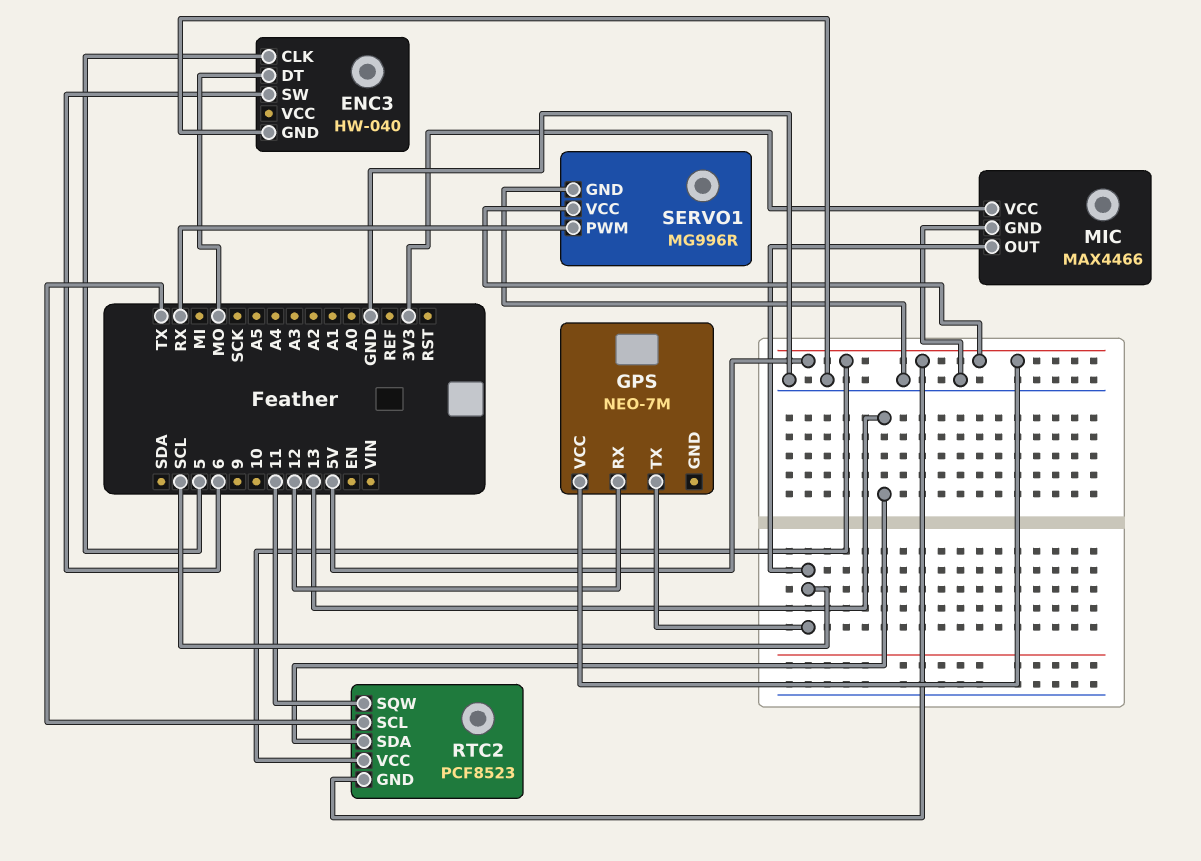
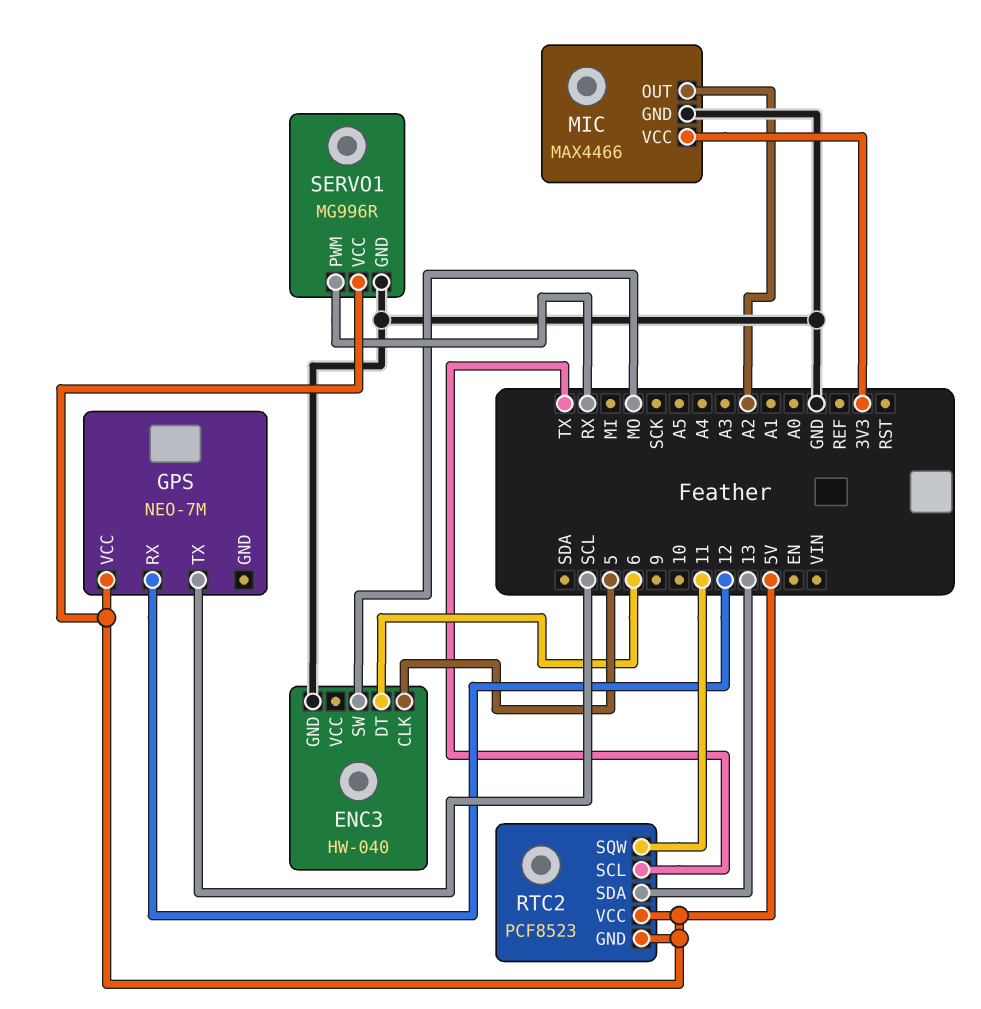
ENC3 pin DT: MO -> 6
ENC3 pin SW: 6 -> MO
MIC pin OUT: SCL -> A2

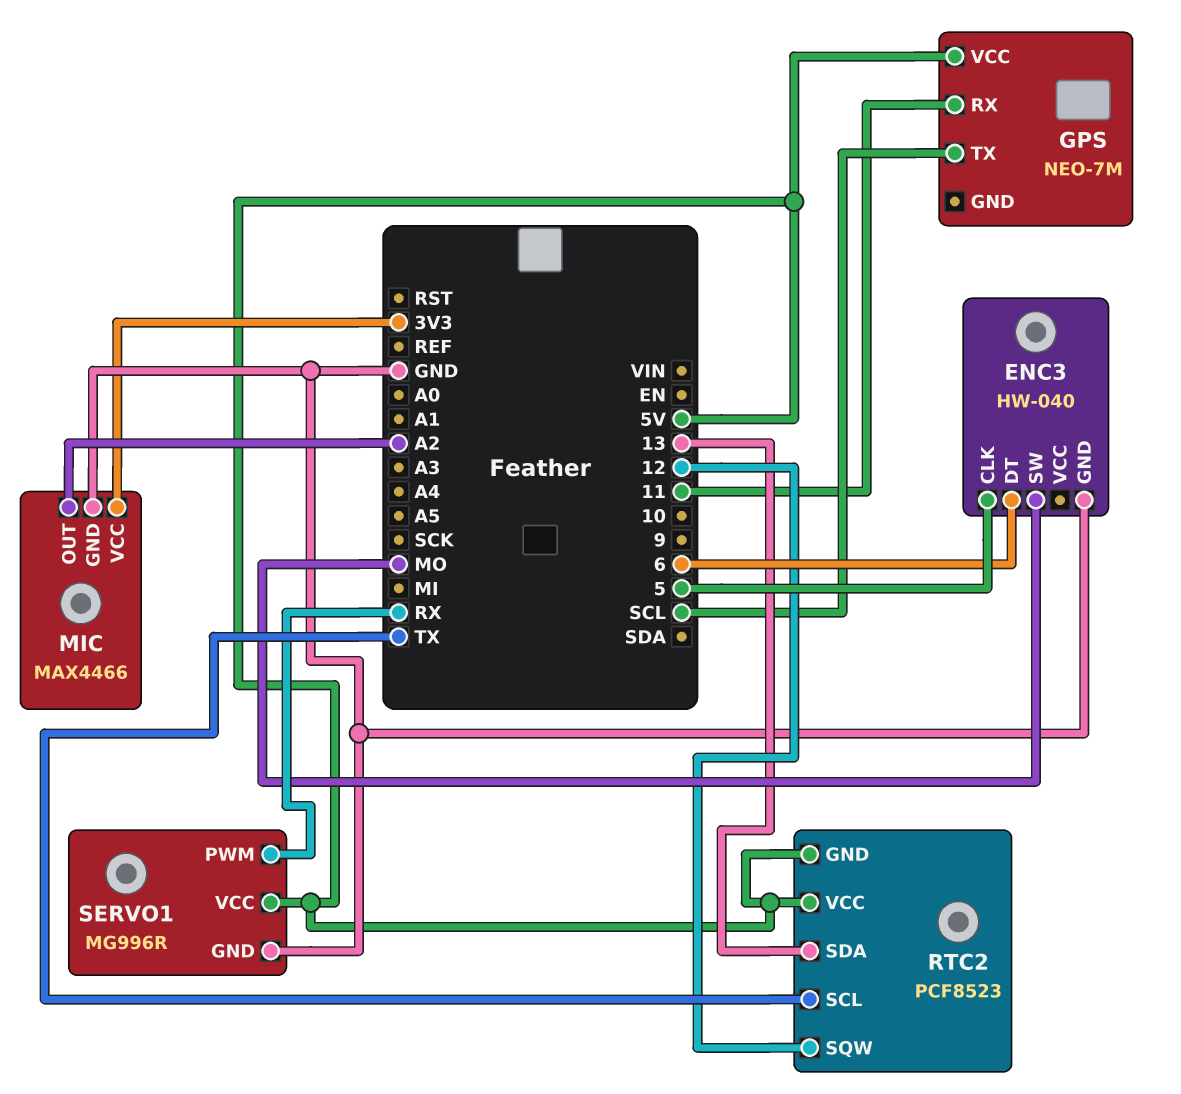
GPS pin RX: 12 -> 11
RTC2 pin SQW: 11 -> 12

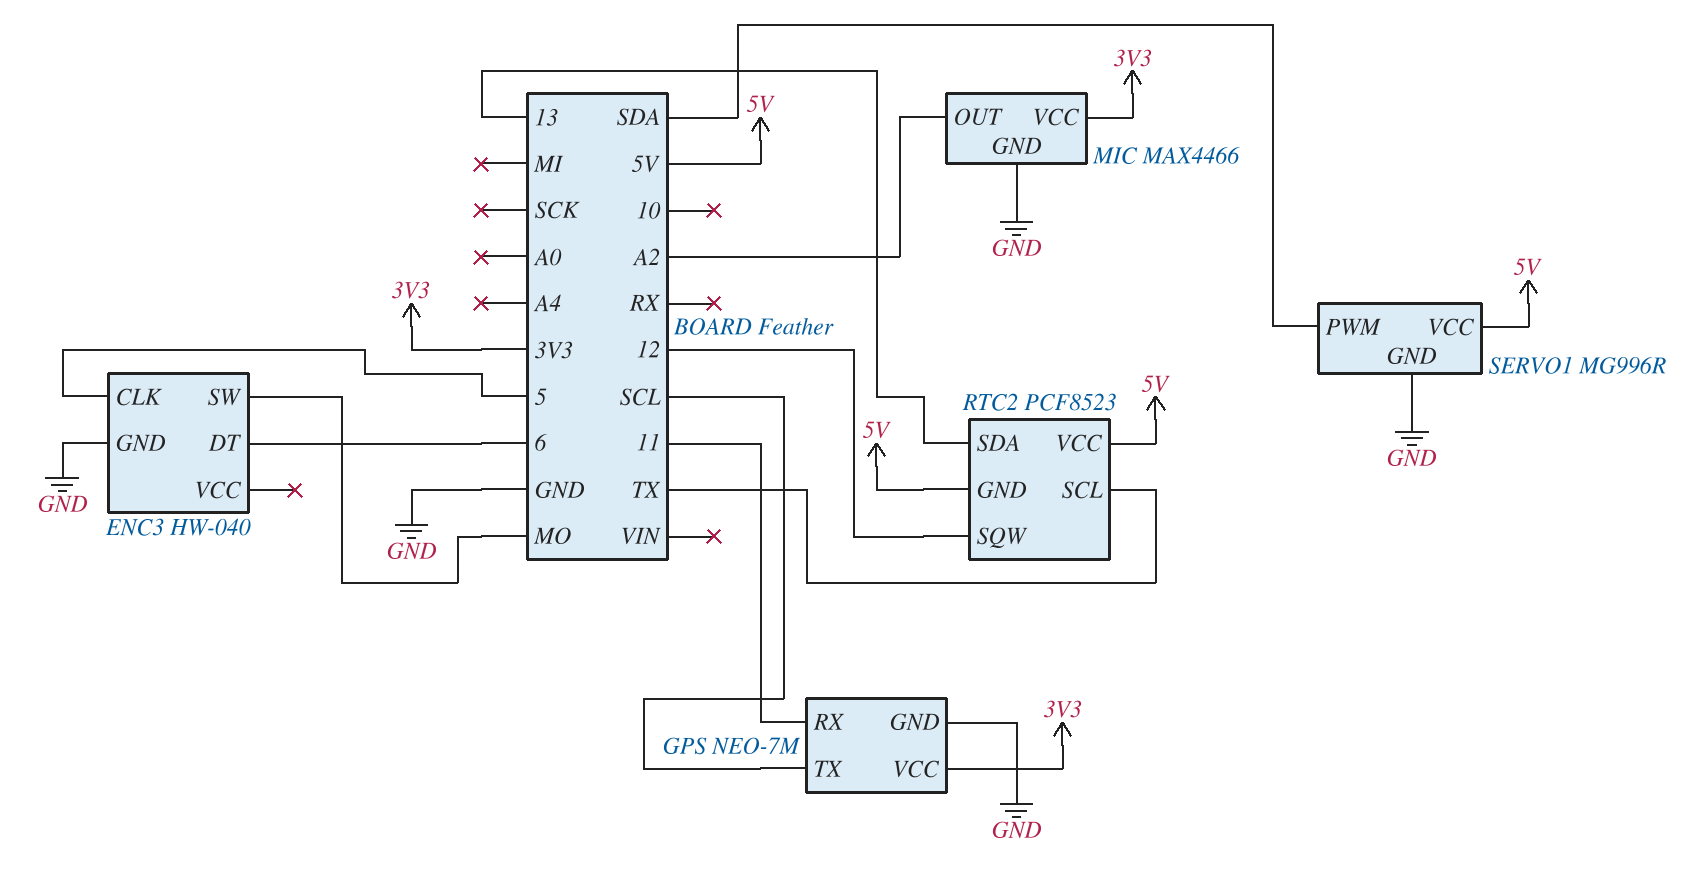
GPS pin GND: none -> GND
GPS pin VCC: 5V -> 3V3
SERVO1 pin PWM: RX -> SDA

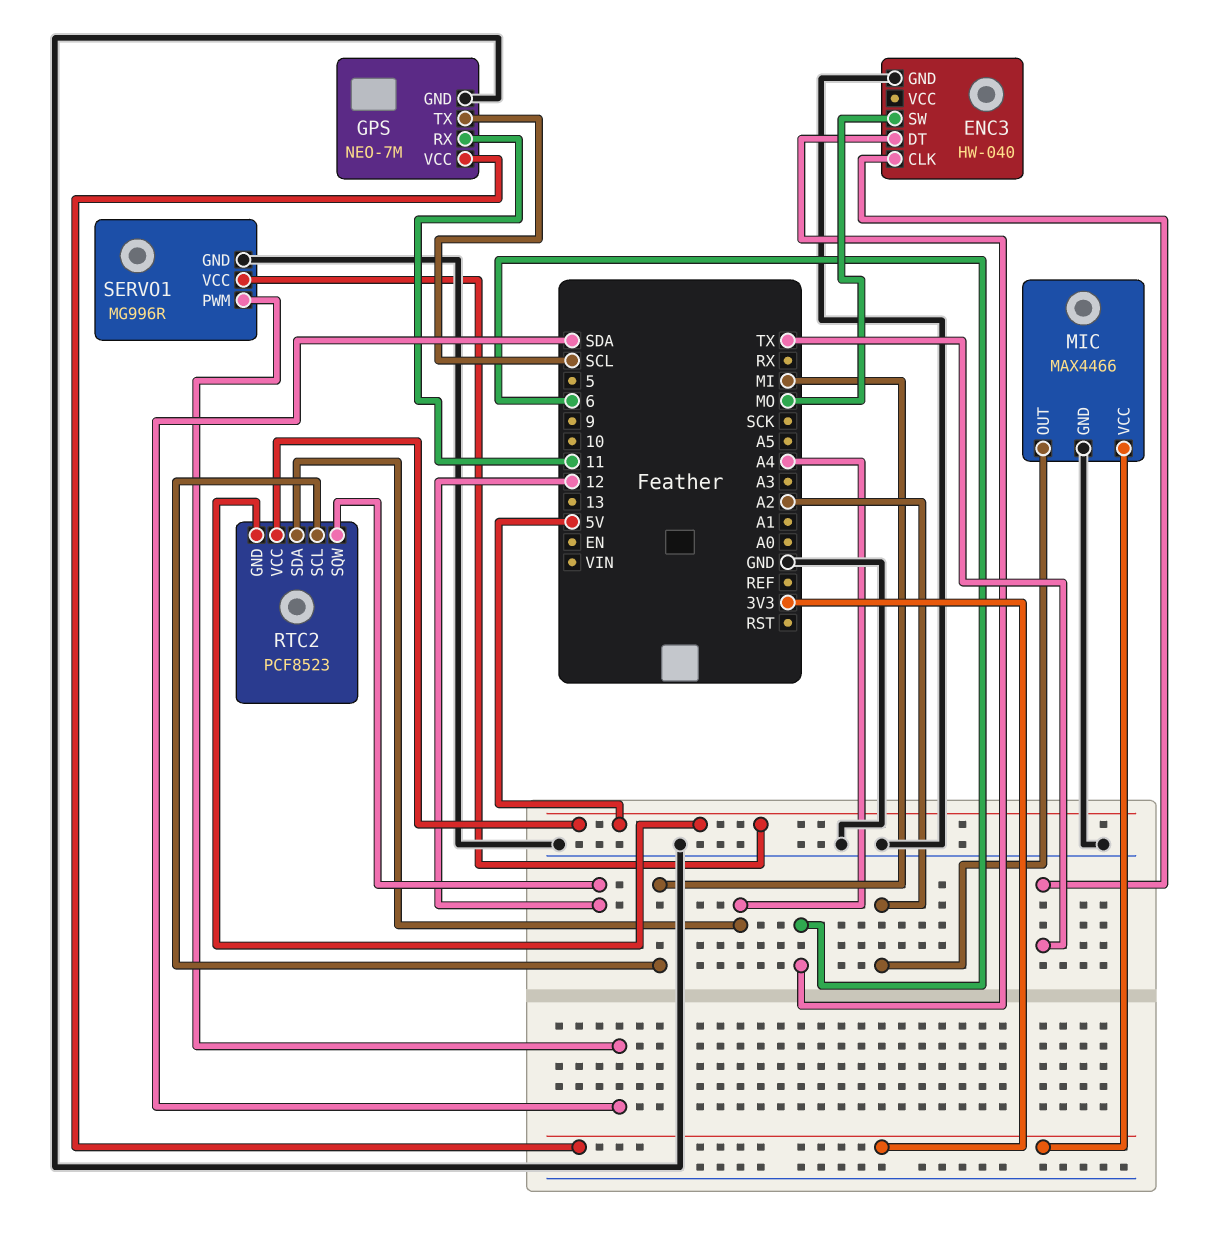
ENC3 pin CLK: 5 -> TX
RTC2 pin SCL: TX -> MI
RTC2 pin SDA: 13 -> A4

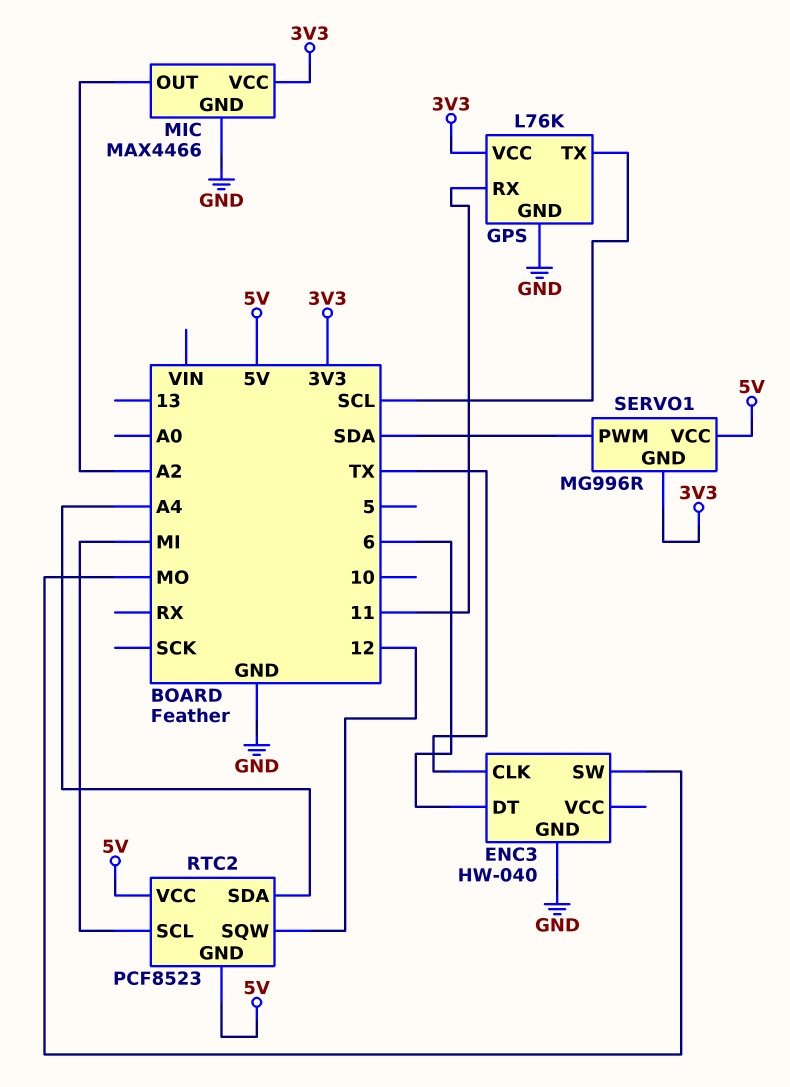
GPS: NEO-7M -> L76K
SERVO1 pin GND: GND -> 3V3

